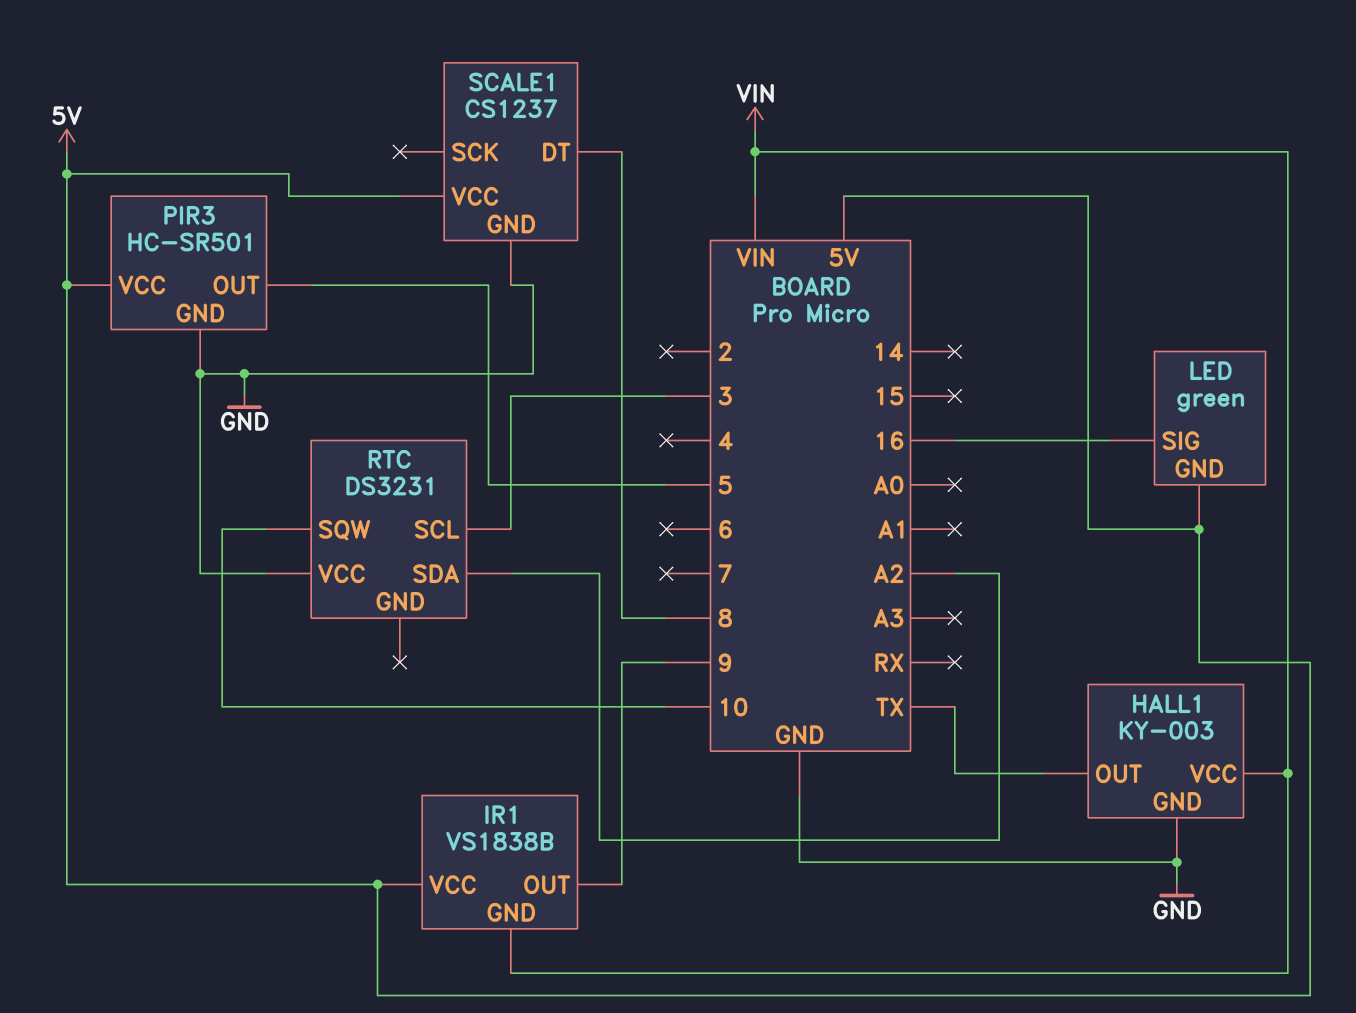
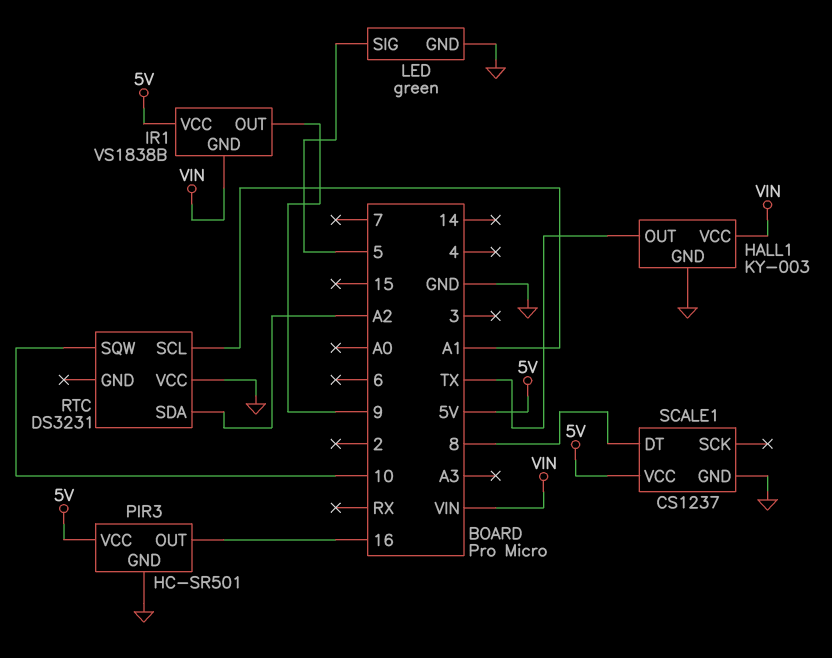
LED pin GND: 5V -> GND
LED pin SIG: 16 -> 5
PIR3 pin OUT: 5 -> 16
RTC pin SCL: 3 -> A1

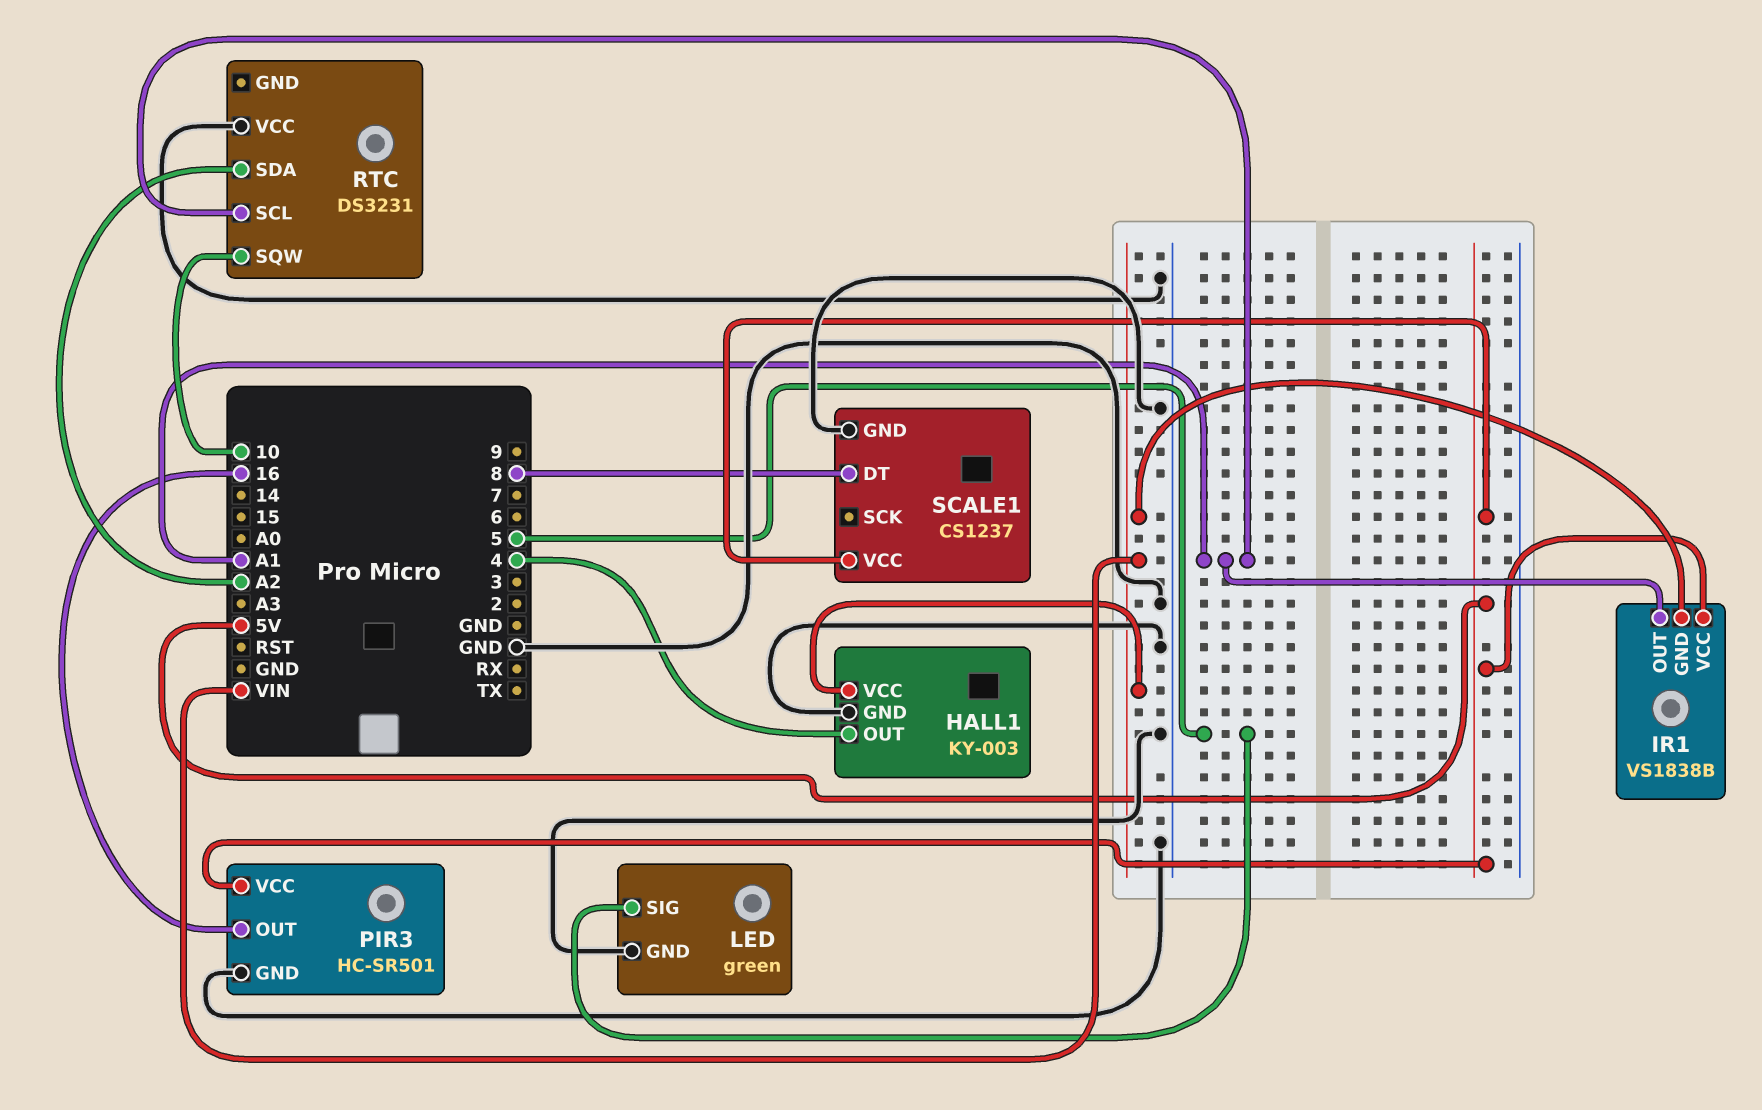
HALL1 pin OUT: TX -> 4
IR1 pin OUT: 9 -> A1

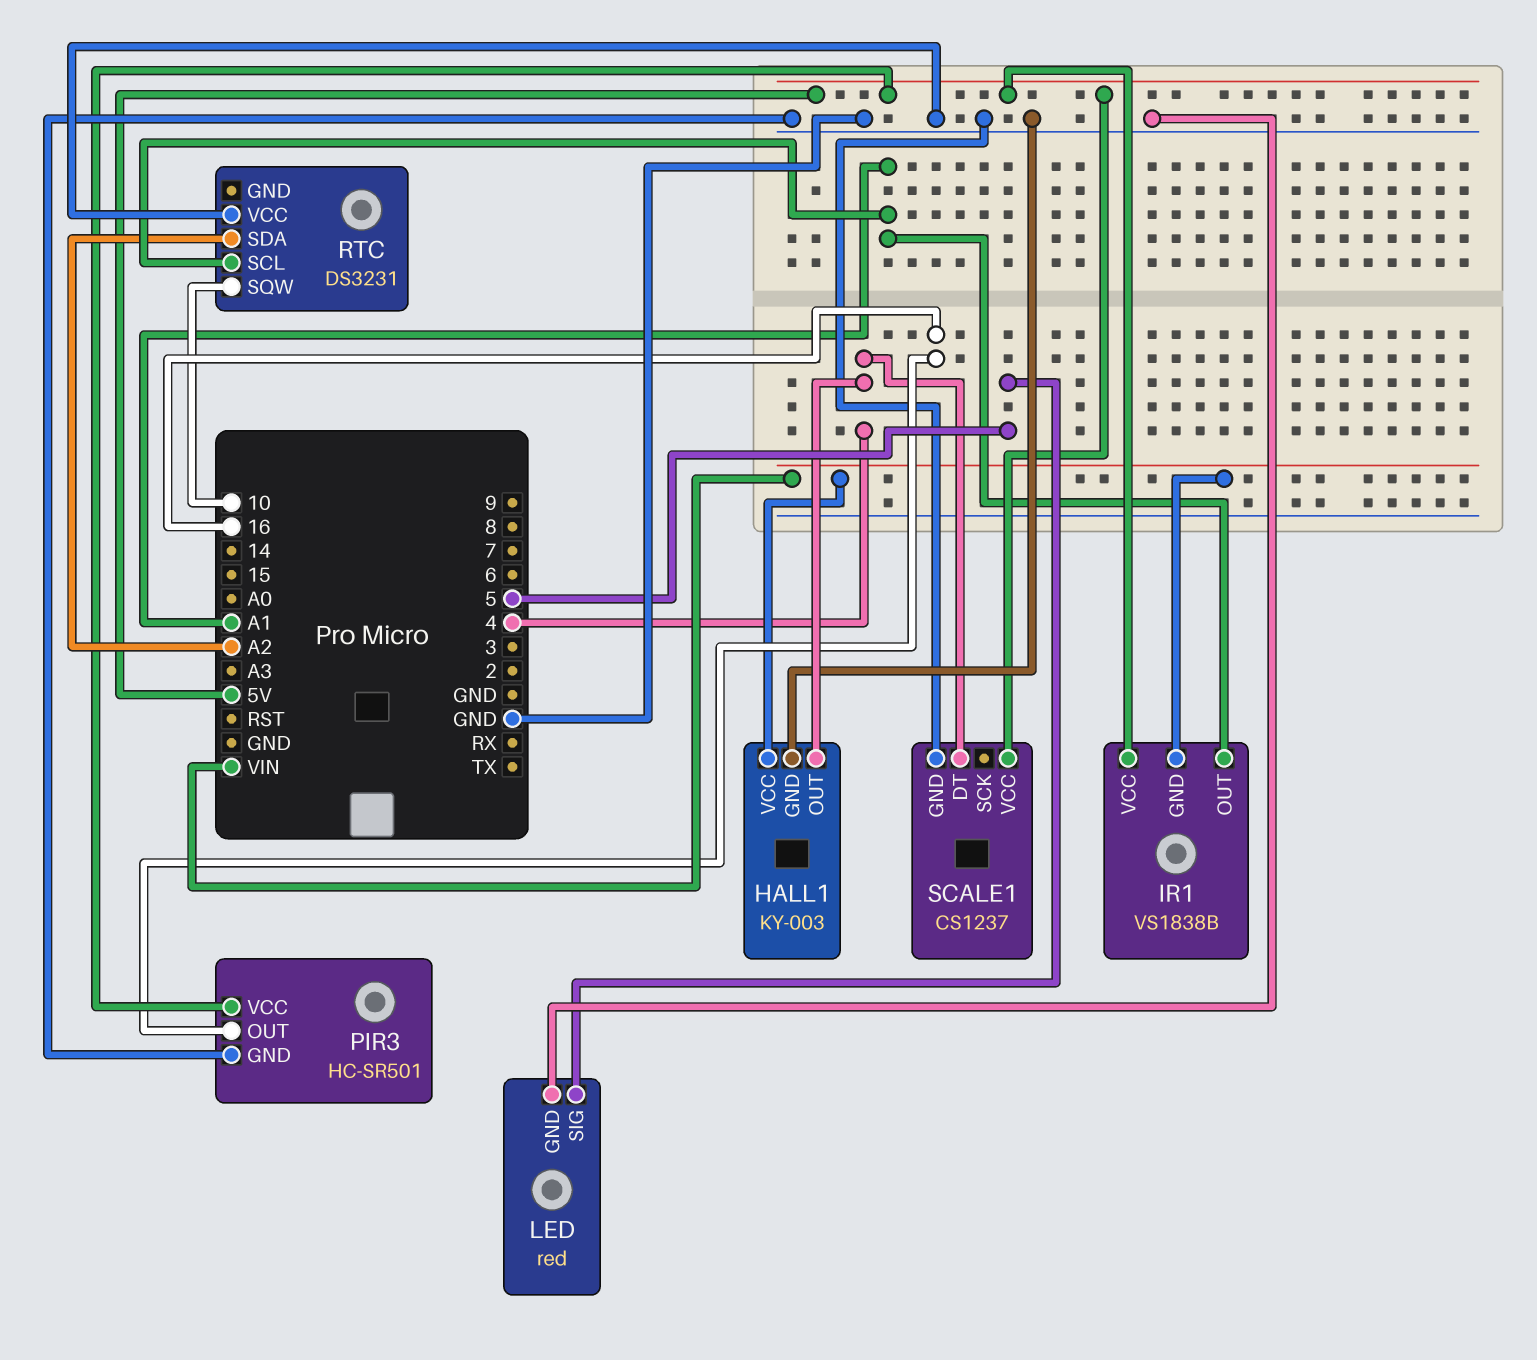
LED: green -> red
SCALE1 pin DT: 8 -> 4

